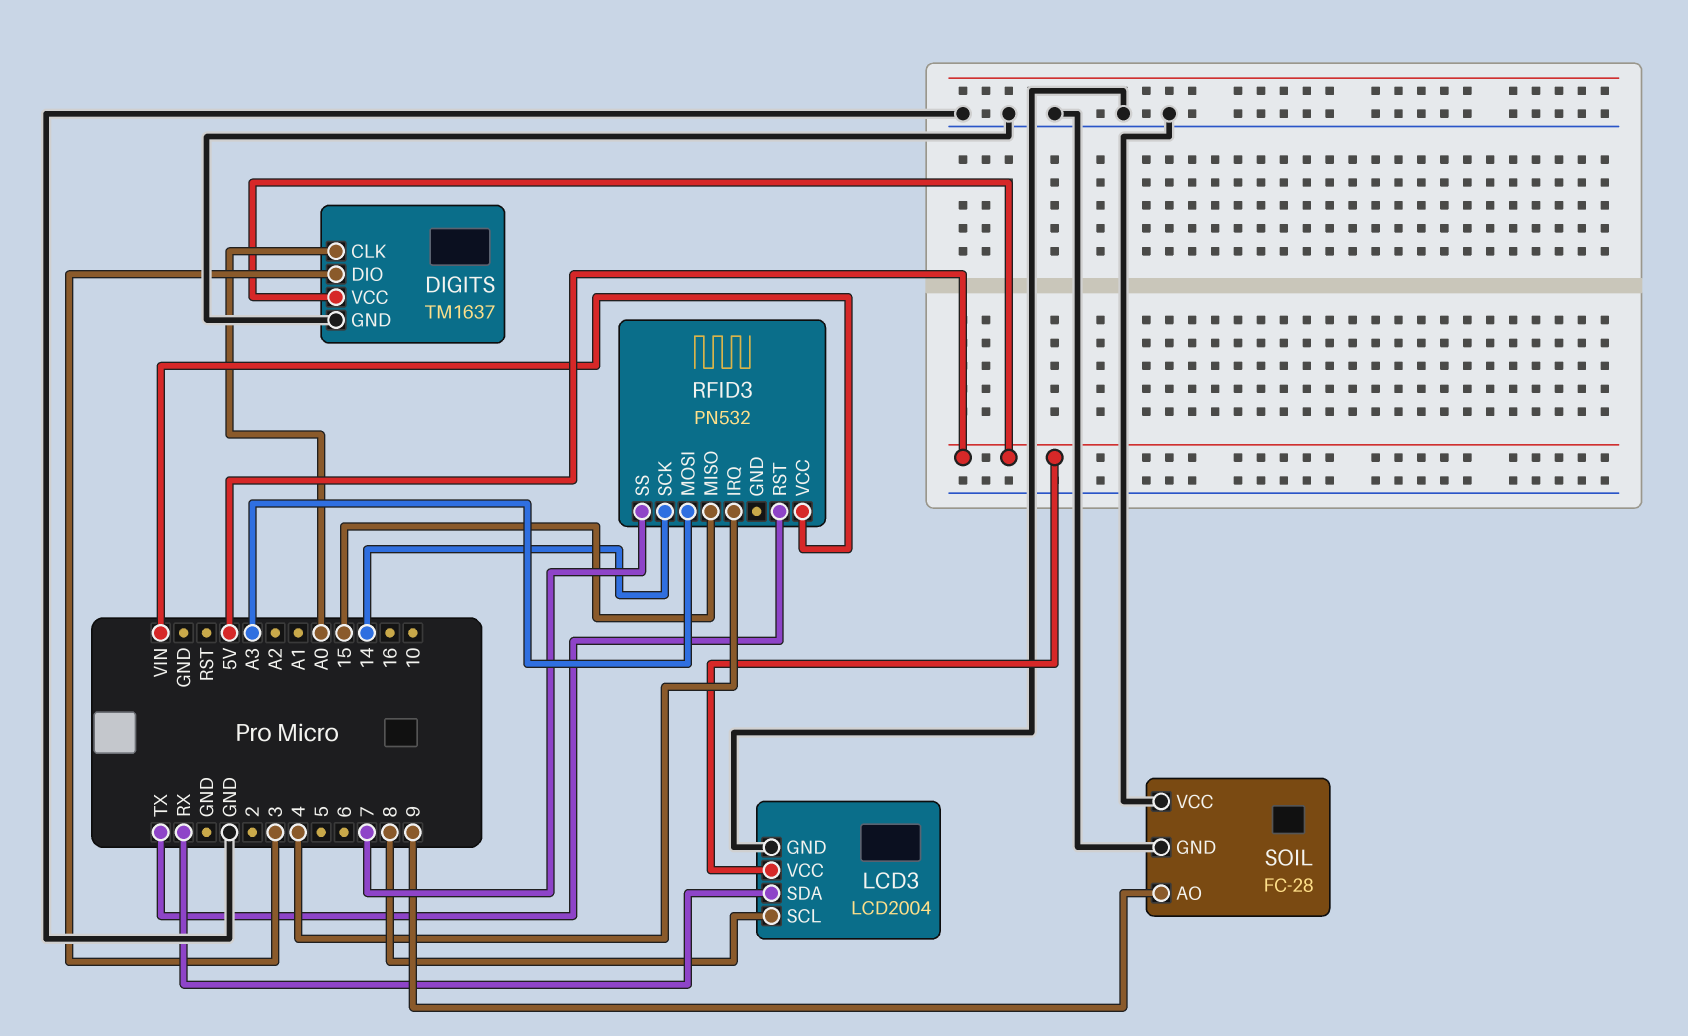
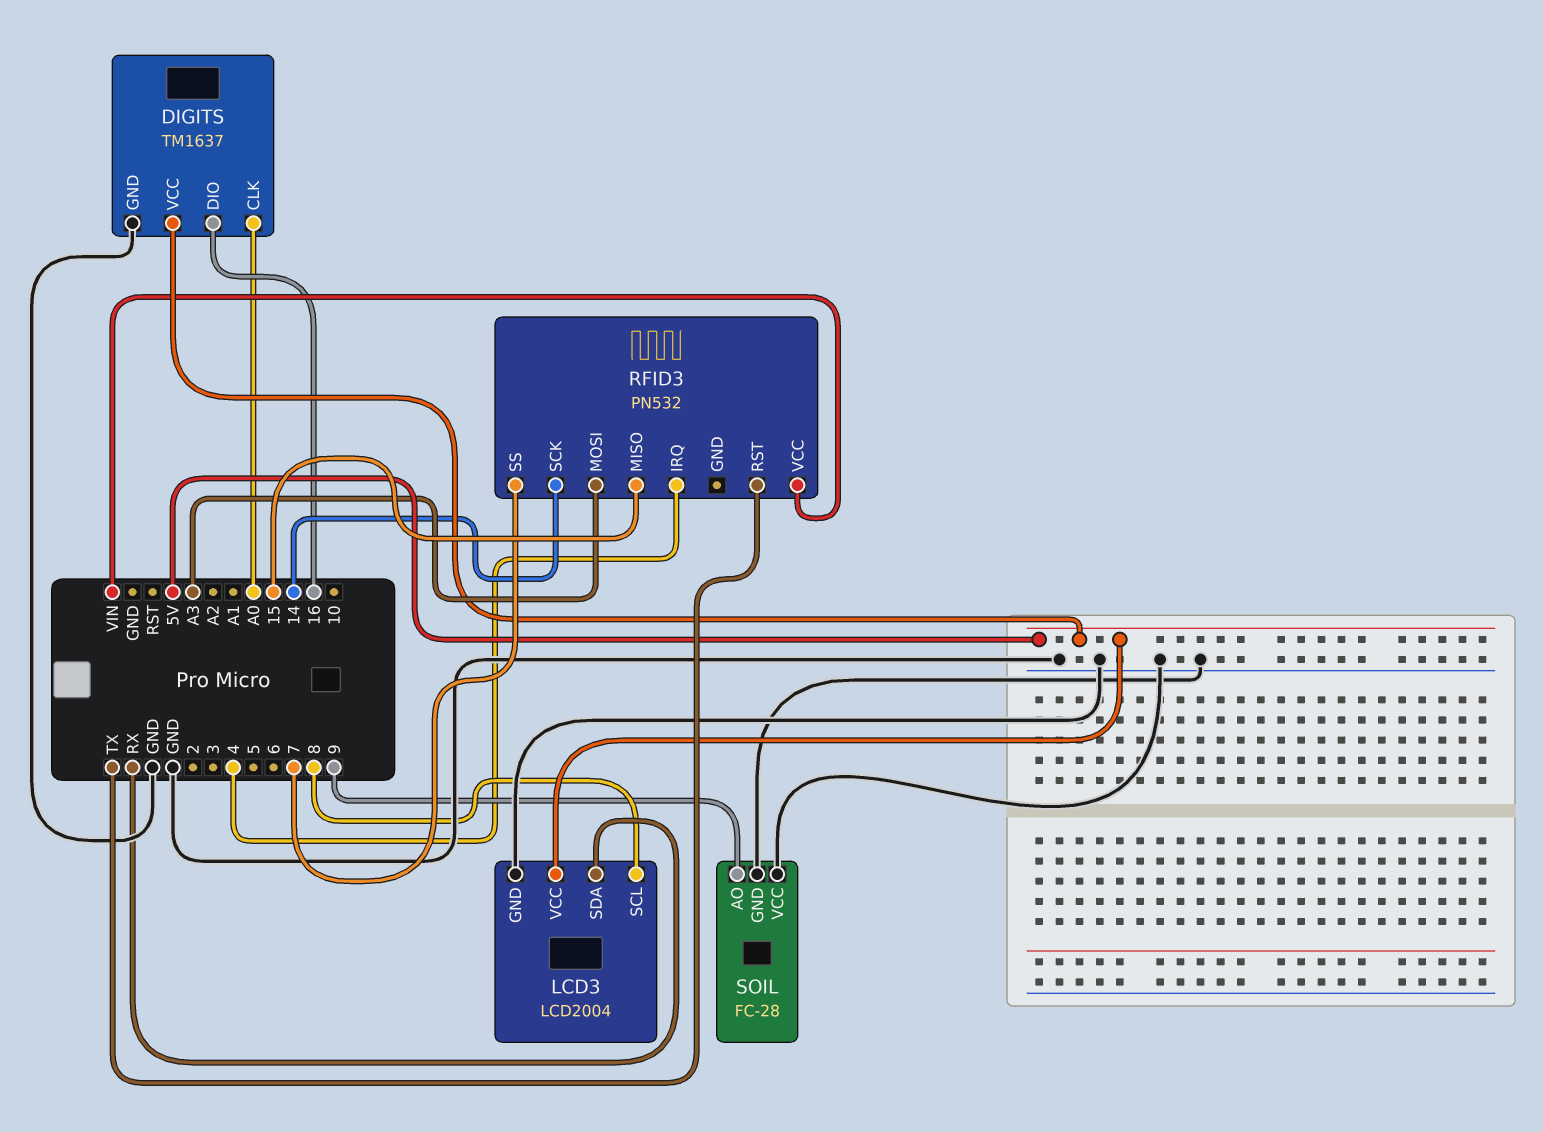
DIGITS pin DIO: 3 -> 16

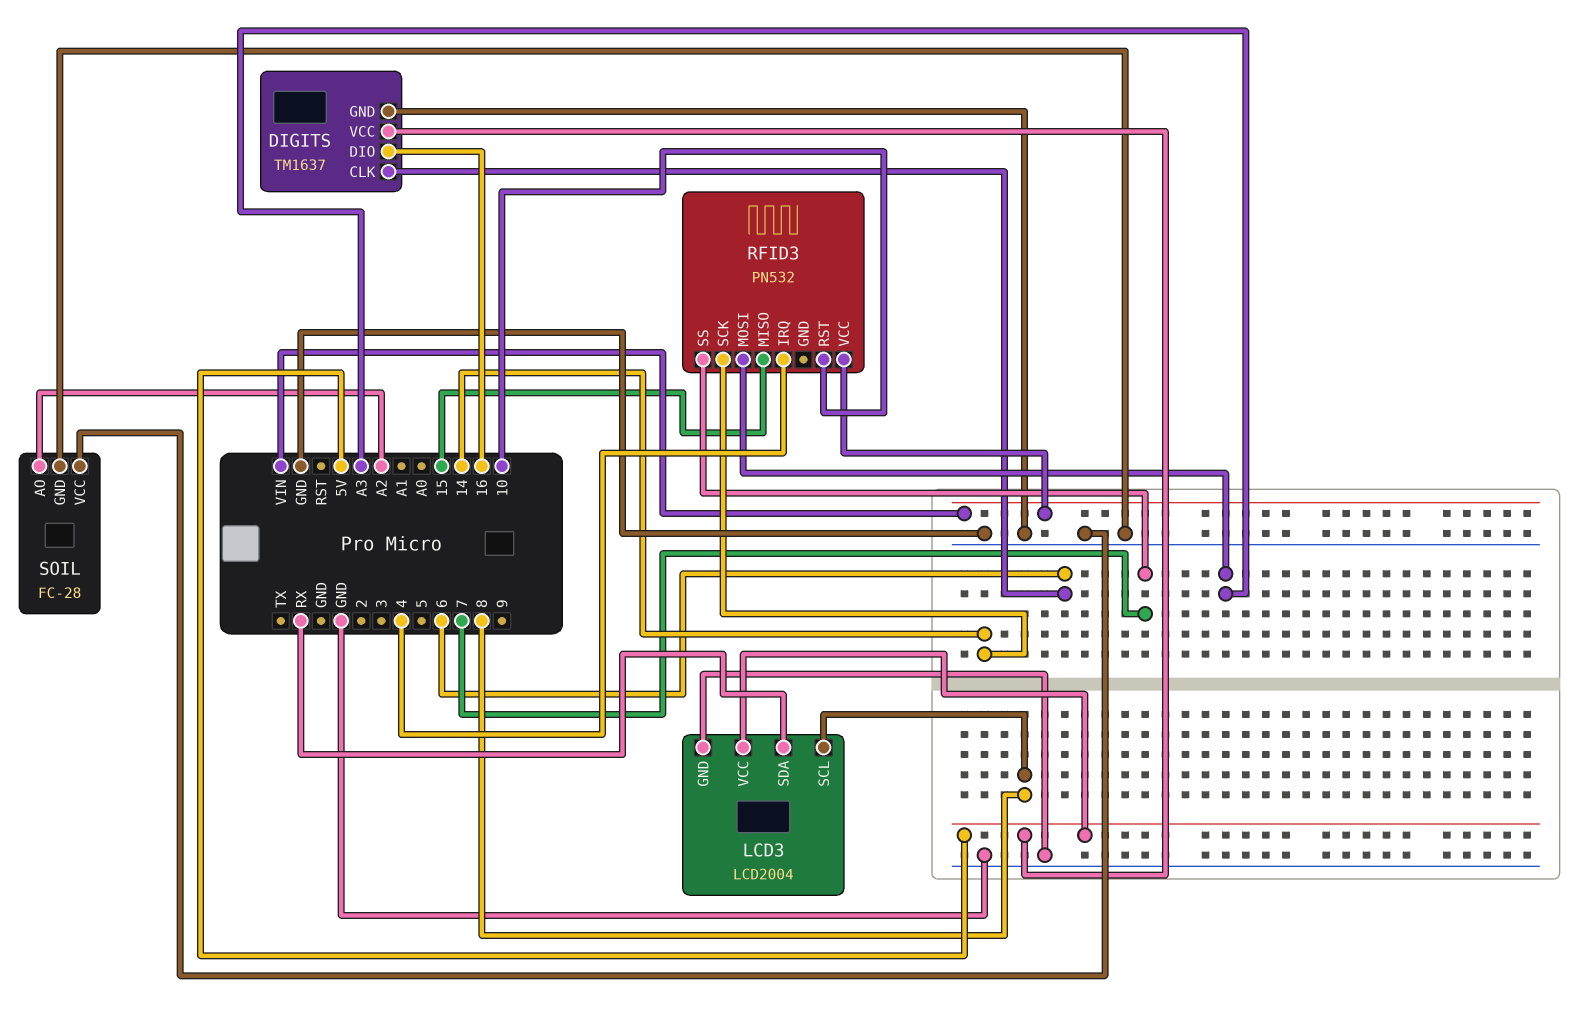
DIGITS pin CLK: A0 -> 6
RFID3 pin RST: TX -> 10
SOIL pin AO: 9 -> A2

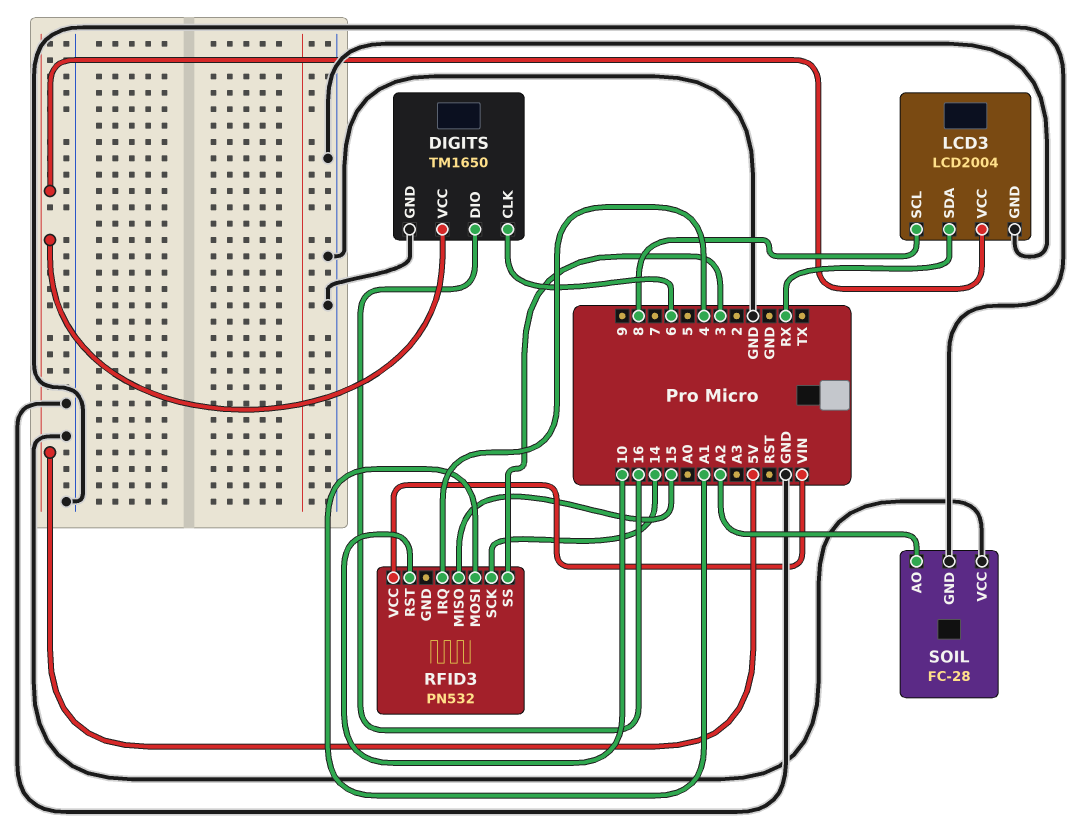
DIGITS: TM1637 -> TM1650
RFID3 pin MOSI: A3 -> A1
RFID3 pin SS: 7 -> 3

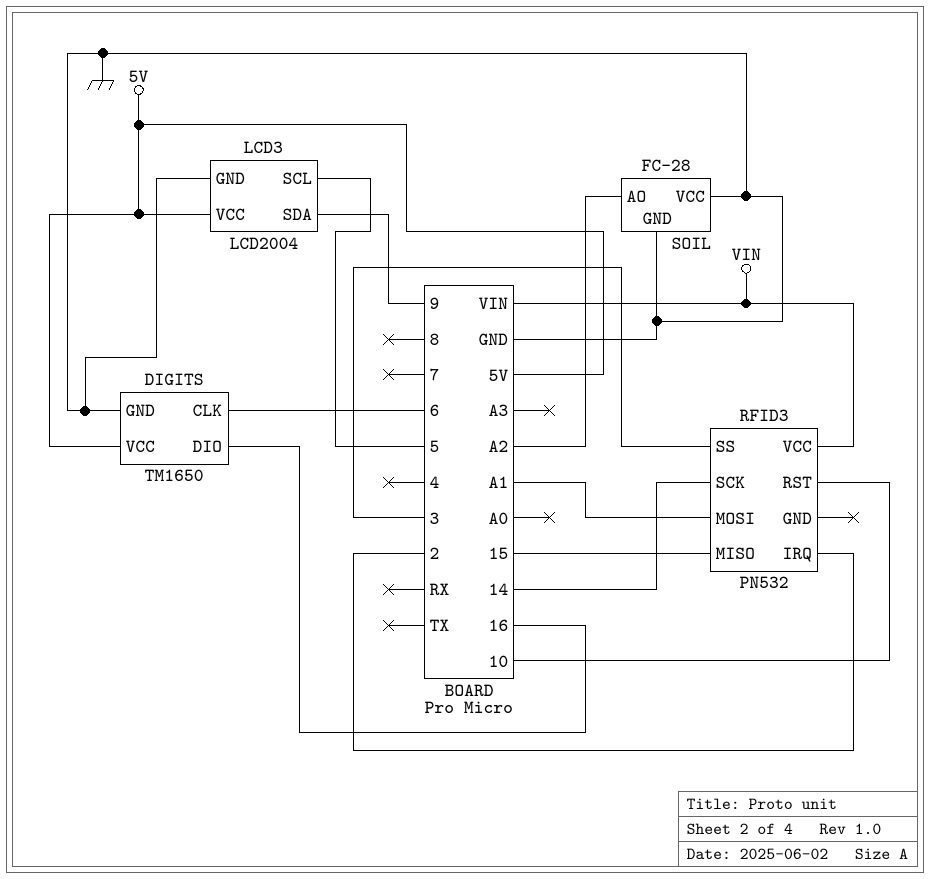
LCD3 pin SCL: 8 -> 5
LCD3 pin SDA: RX -> 9
RFID3 pin IRQ: 4 -> 2

